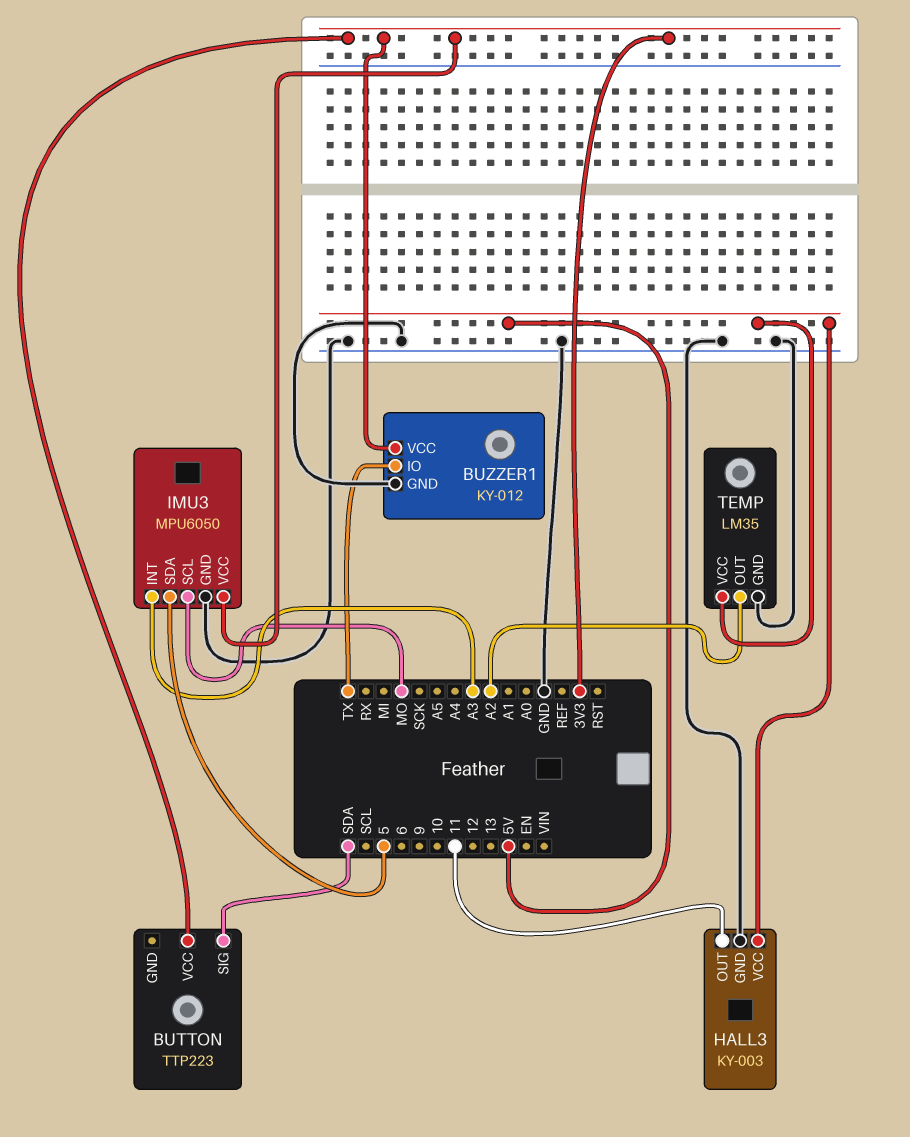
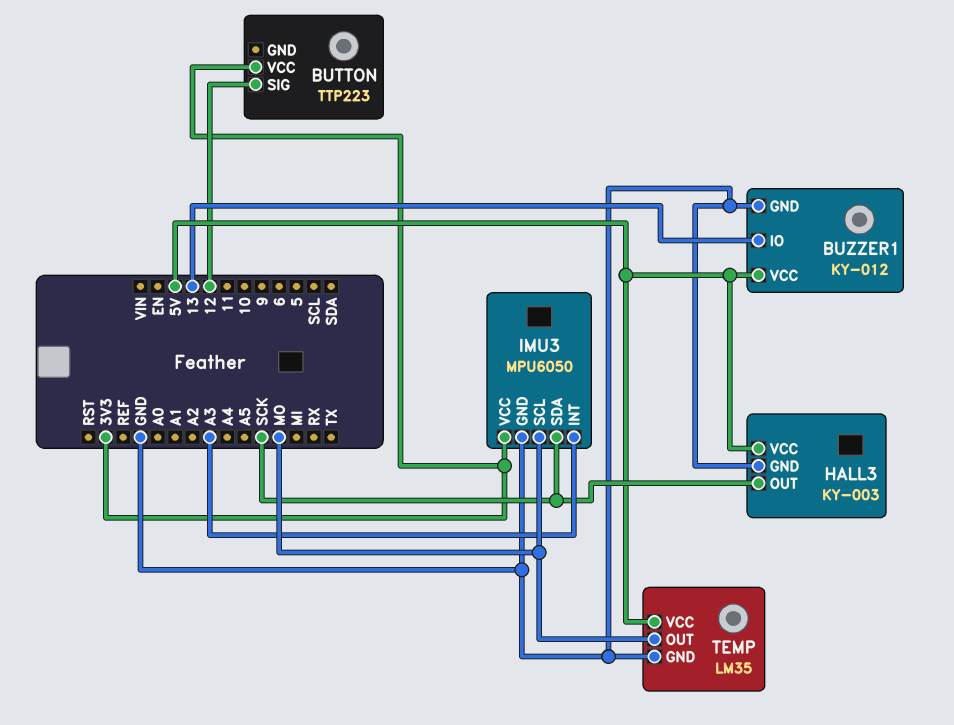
BUTTON pin SIG: SDA -> 12
BUZZER1 pin IO: TX -> 13
BUZZER1 pin VCC: 3V3 -> 5V
HALL3 pin OUT: 11 -> SCK
IMU3 pin SDA: 5 -> SCK
TEMP pin OUT: A2 -> MO

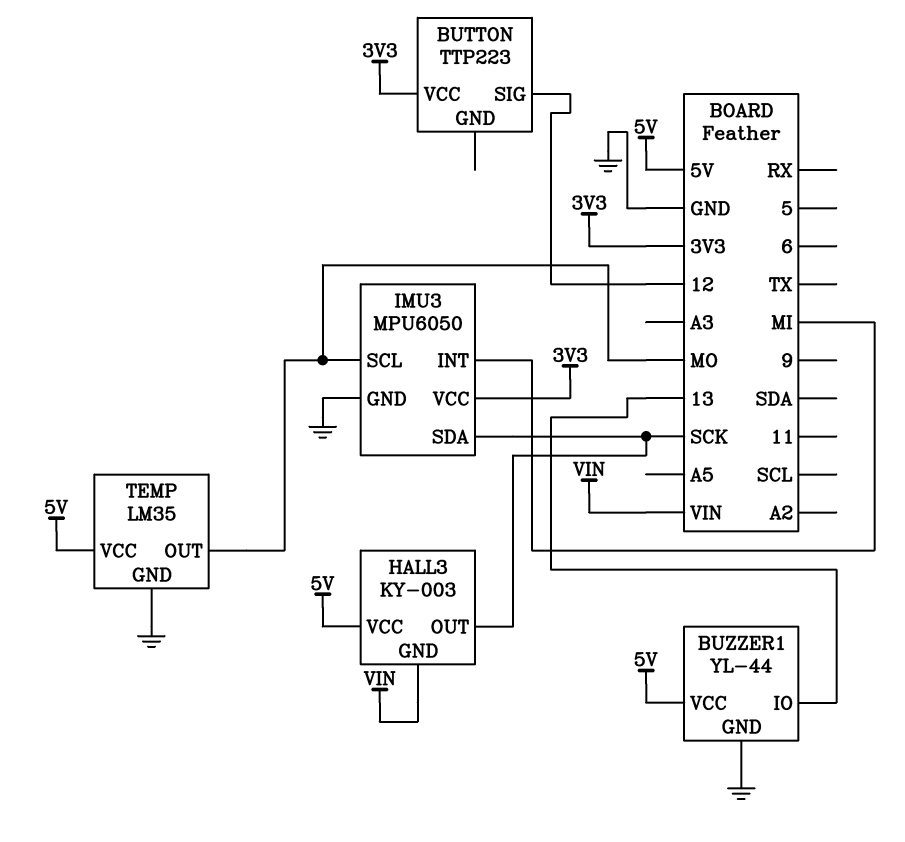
BUZZER1: KY-012 -> YL-44
HALL3 pin GND: GND -> VIN
IMU3 pin INT: A3 -> MI

